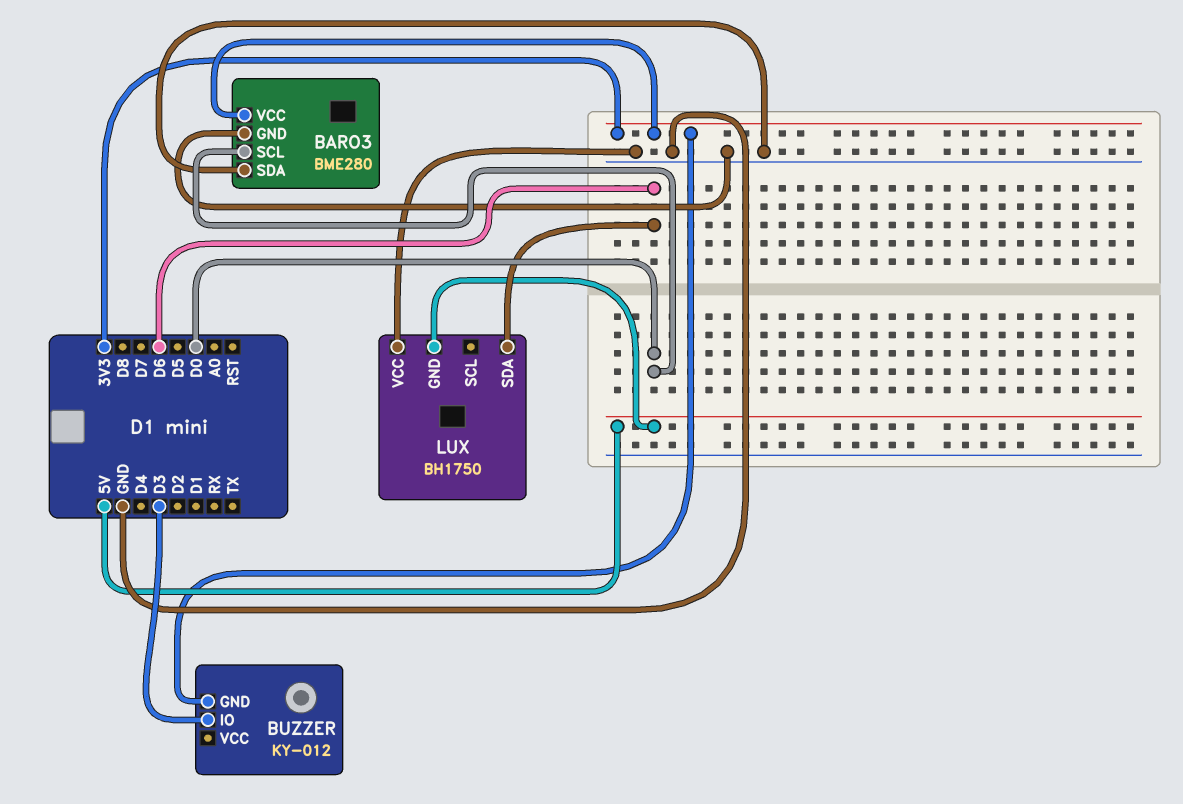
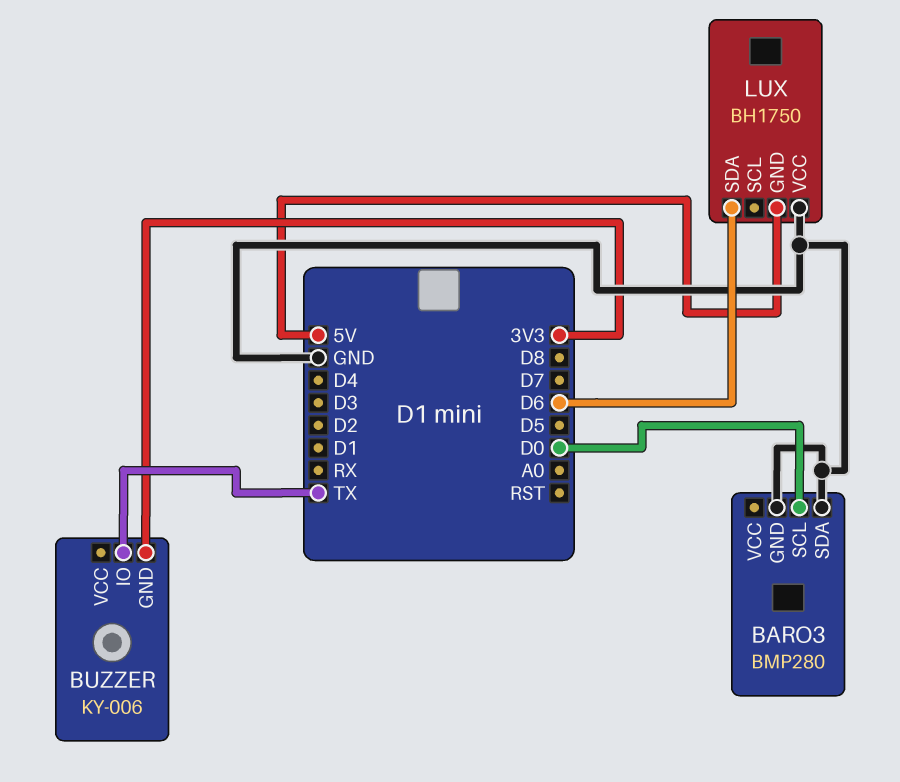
BARO3: BME280 -> BMP280
BARO3 pin VCC: 3V3 -> none
BUZZER: KY-012 -> KY-006
BUZZER pin IO: D3 -> TX

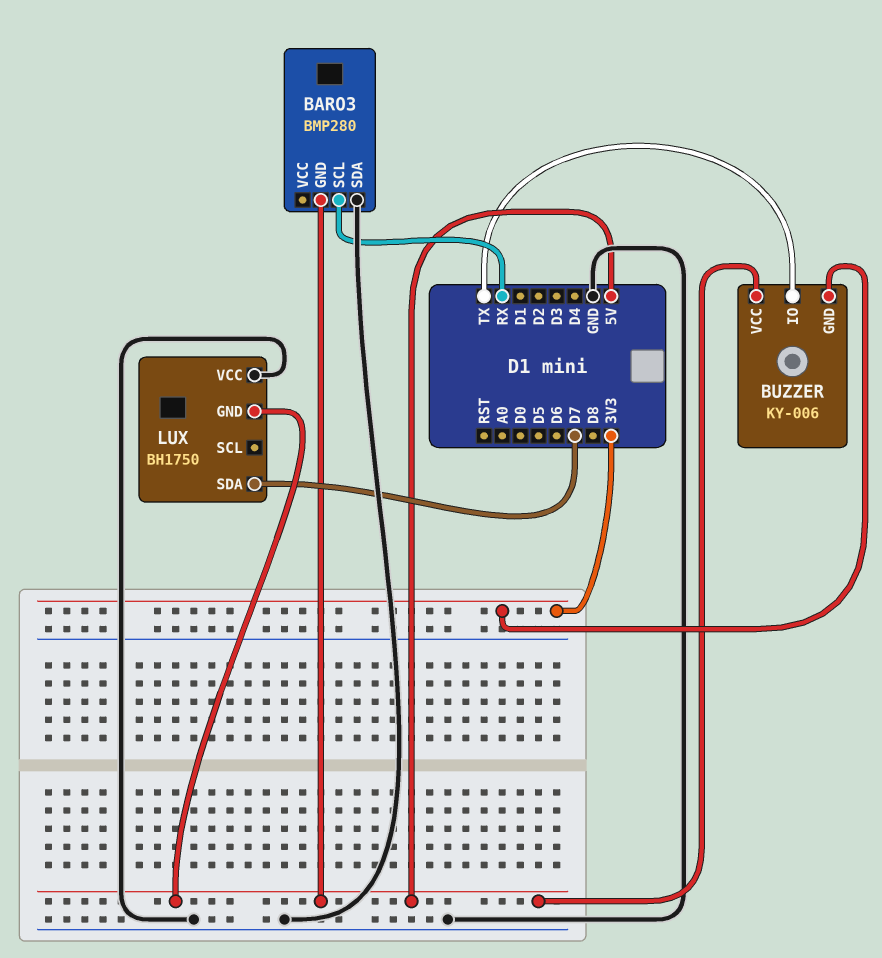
BARO3 pin GND: GND -> 5V
BARO3 pin SCL: D0 -> RX
BUZZER pin VCC: none -> 5V
LUX pin SDA: D6 -> D7

